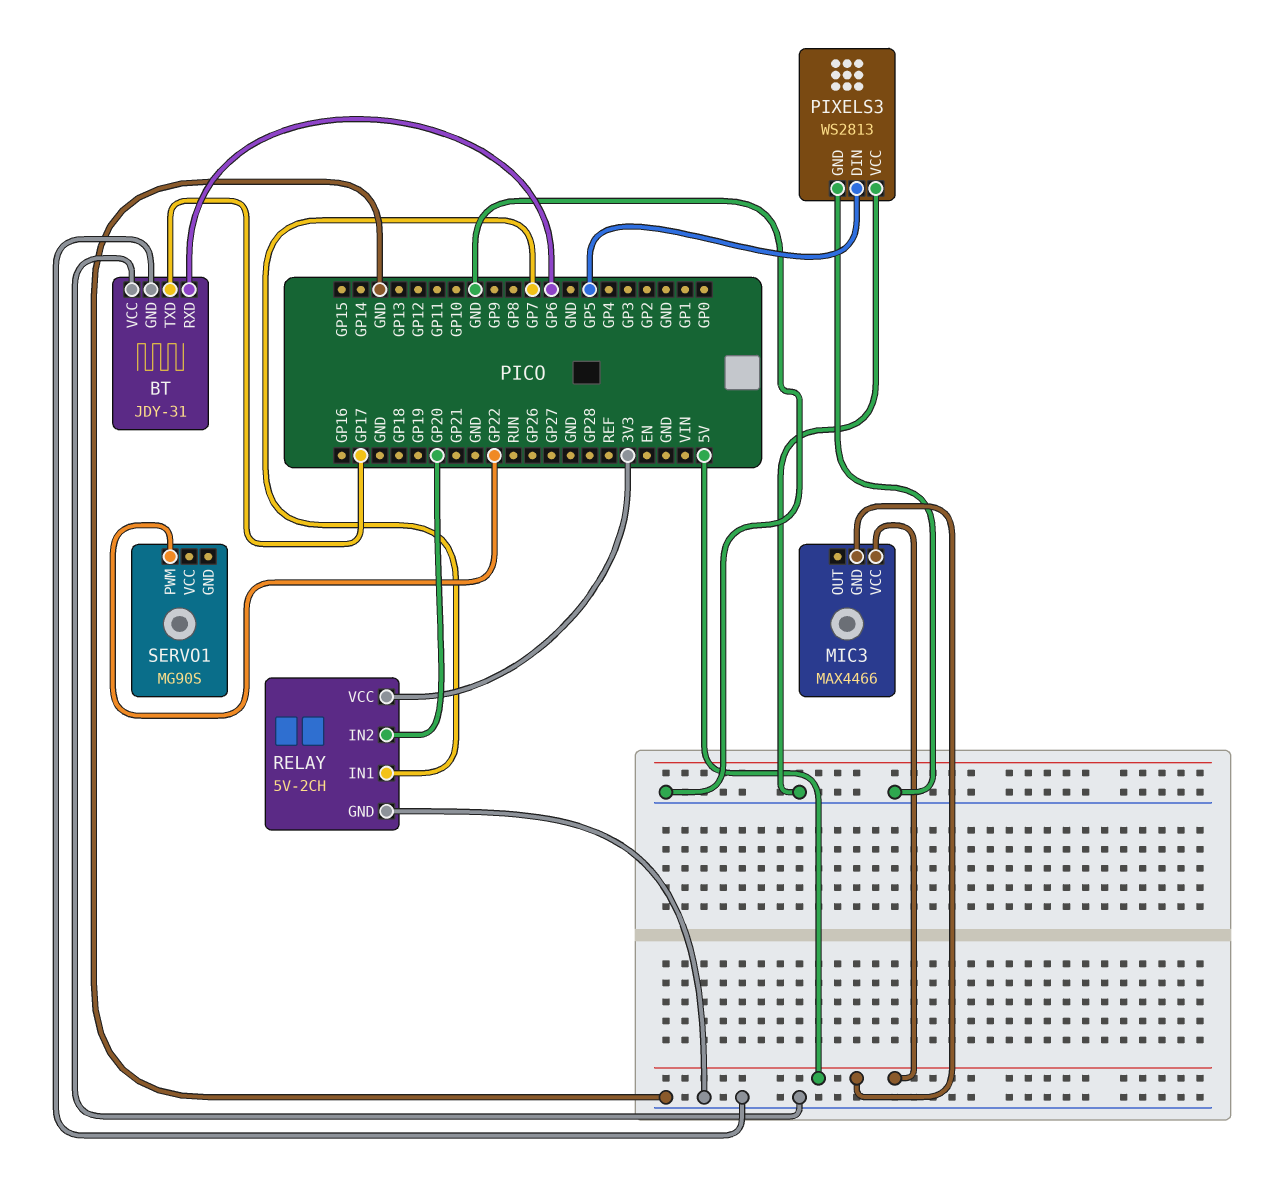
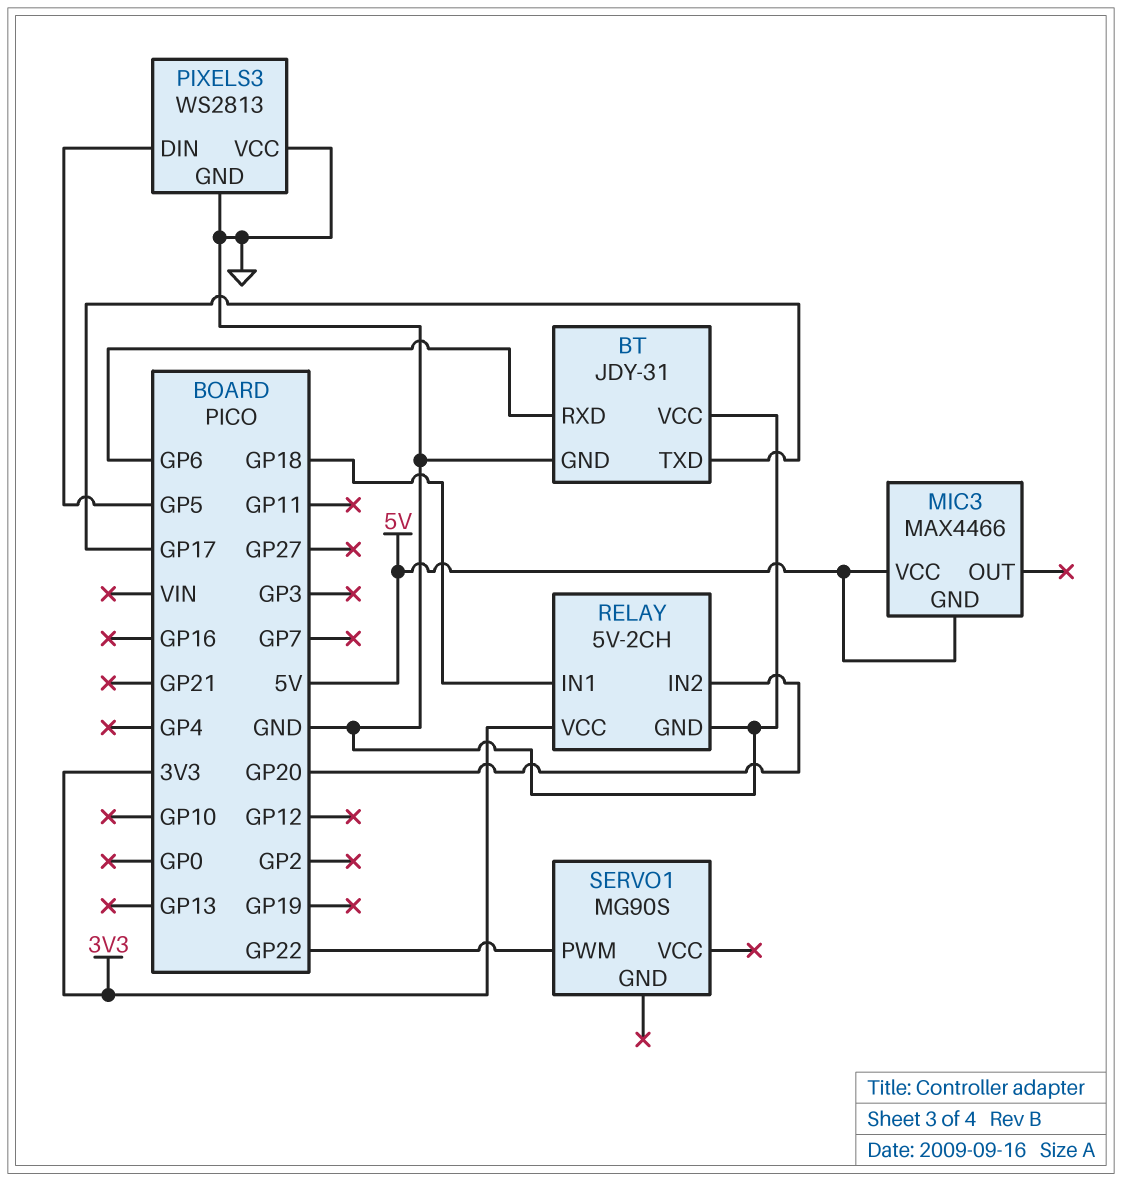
RELAY pin IN1: GP7 -> GP18

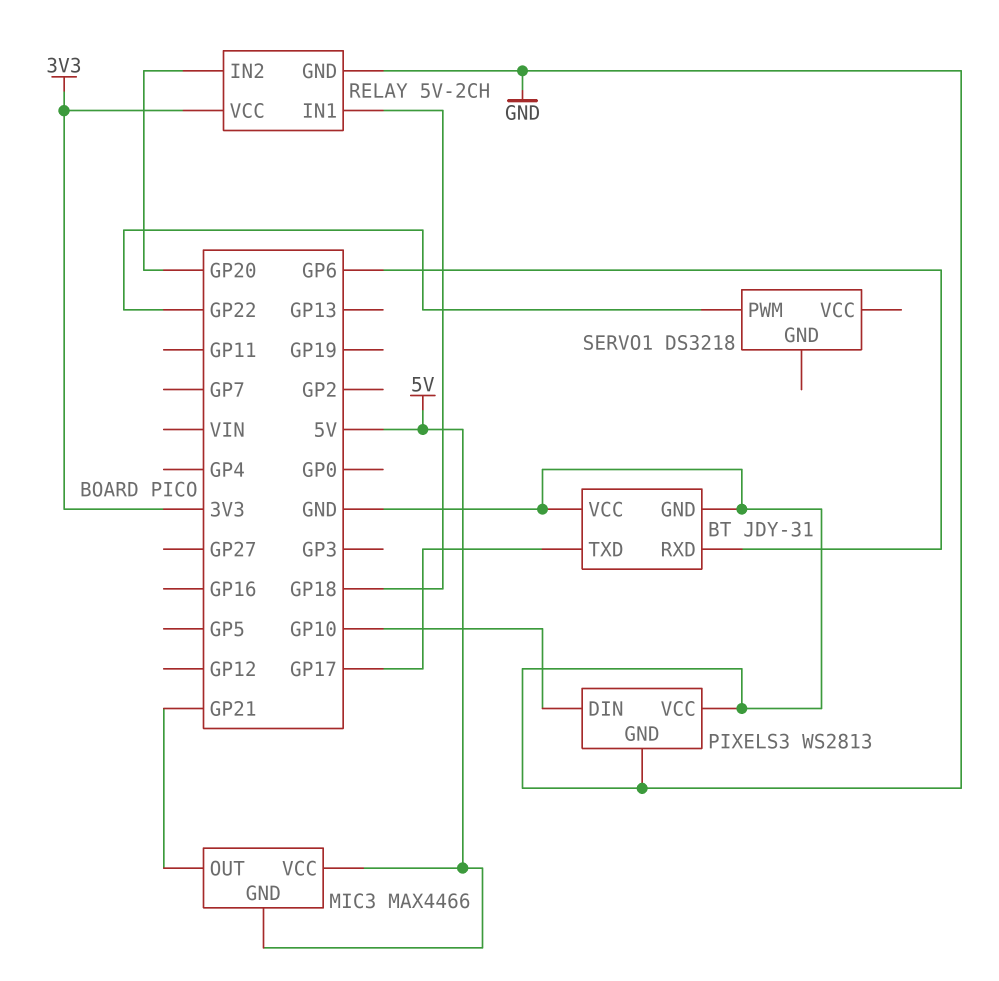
MIC3 pin OUT: none -> GP21
PIXELS3 pin DIN: GP5 -> GP10
SERVO1: MG90S -> DS3218

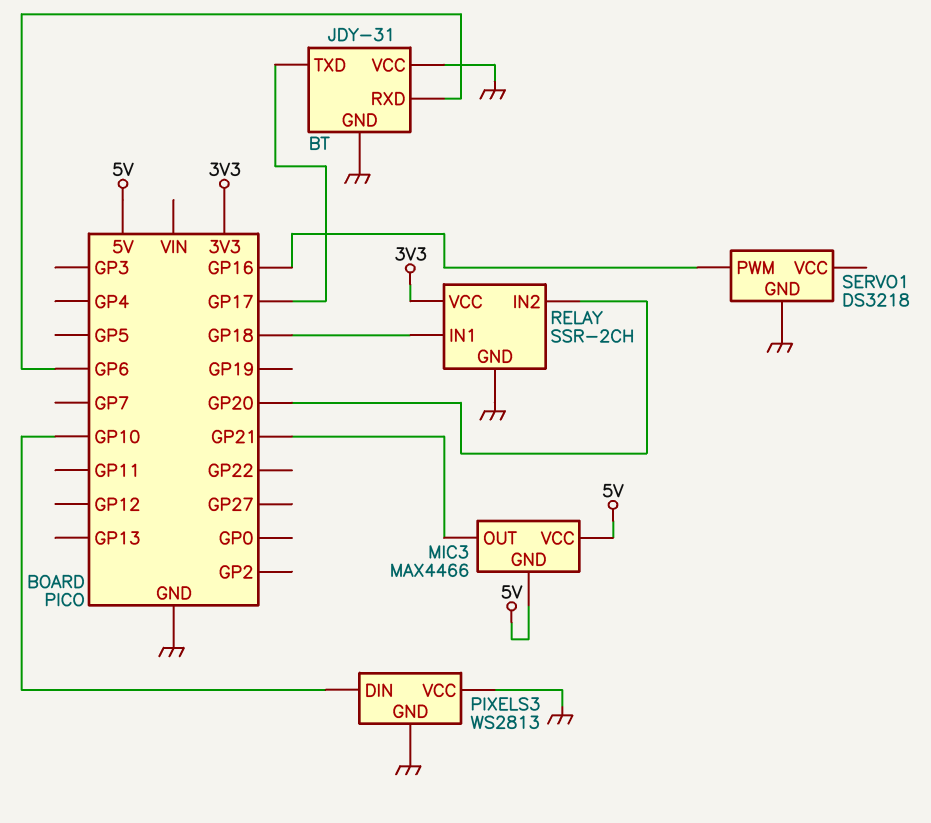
RELAY: 5V-2CH -> SSR-2CH
SERVO1 pin GND: none -> GND
SERVO1 pin PWM: GP22 -> GP16

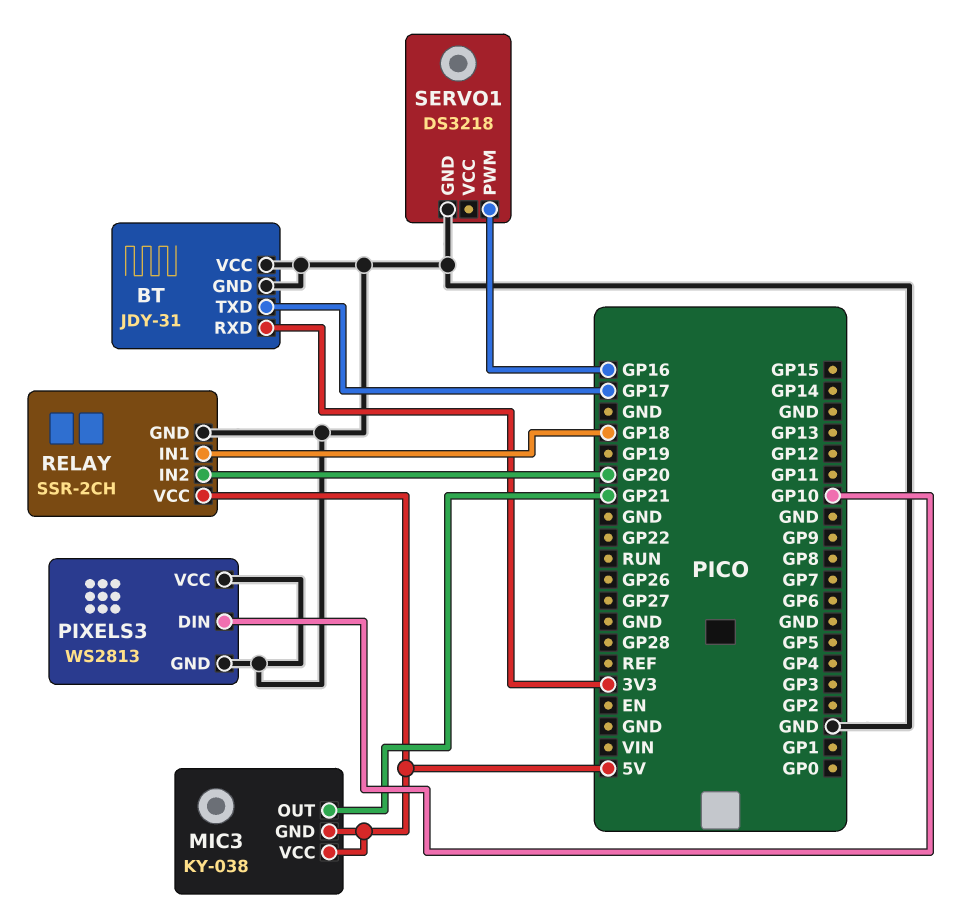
BT pin RXD: GP6 -> 3V3
MIC3: MAX4466 -> KY-038
RELAY pin VCC: 3V3 -> 5V

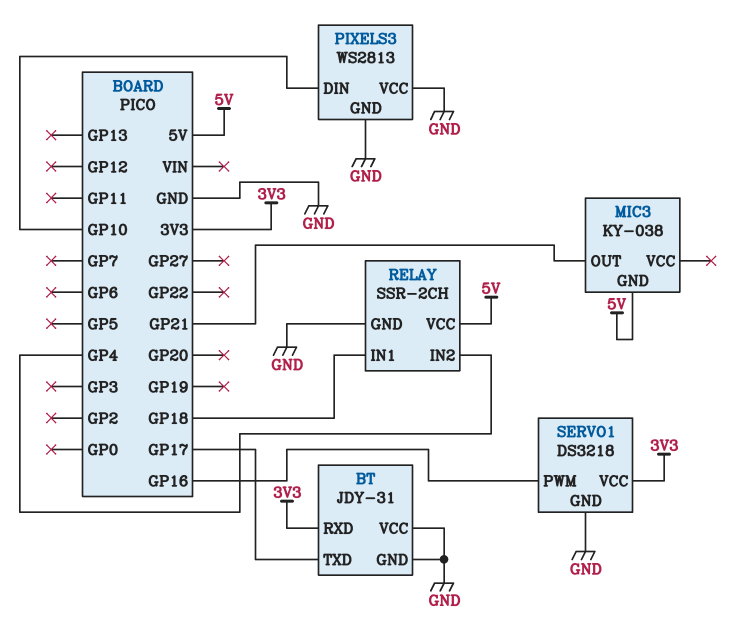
MIC3 pin VCC: 5V -> none
RELAY pin IN2: GP20 -> GP4
SERVO1 pin VCC: none -> 3V3

